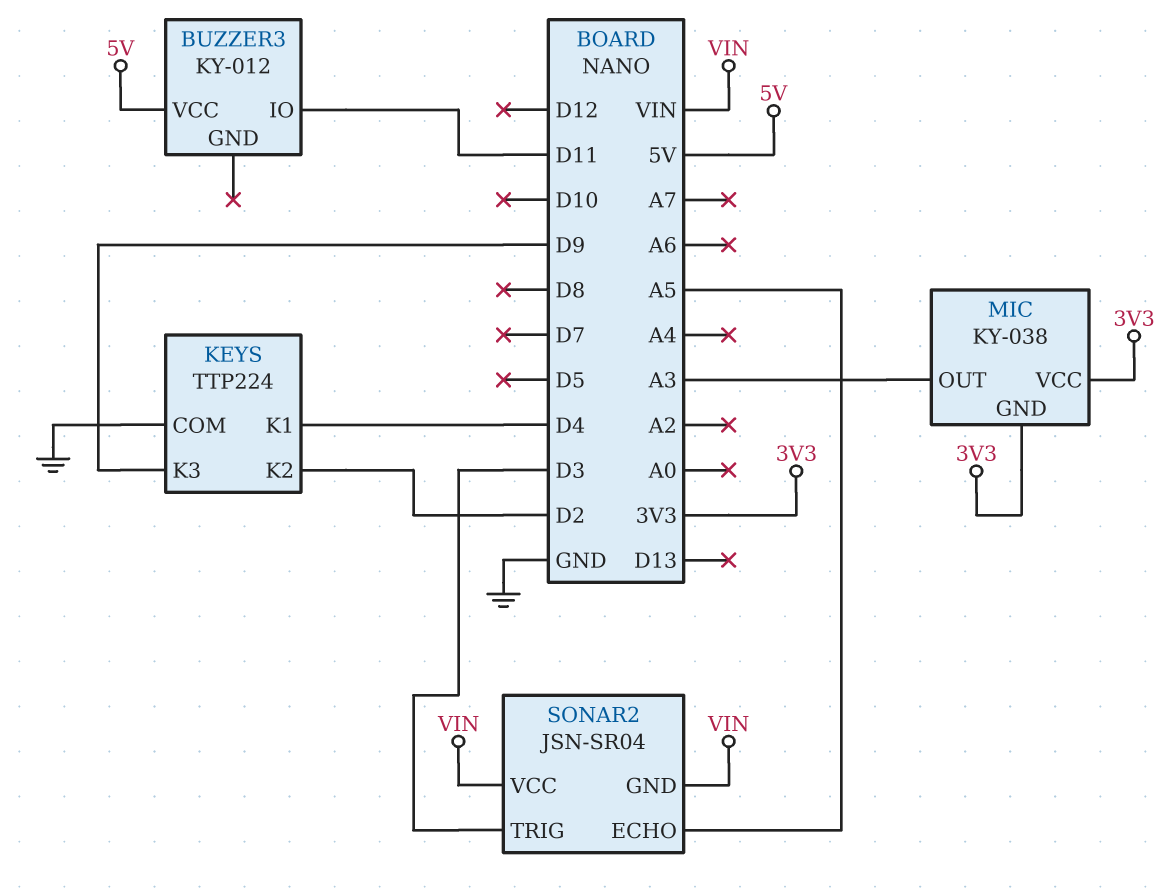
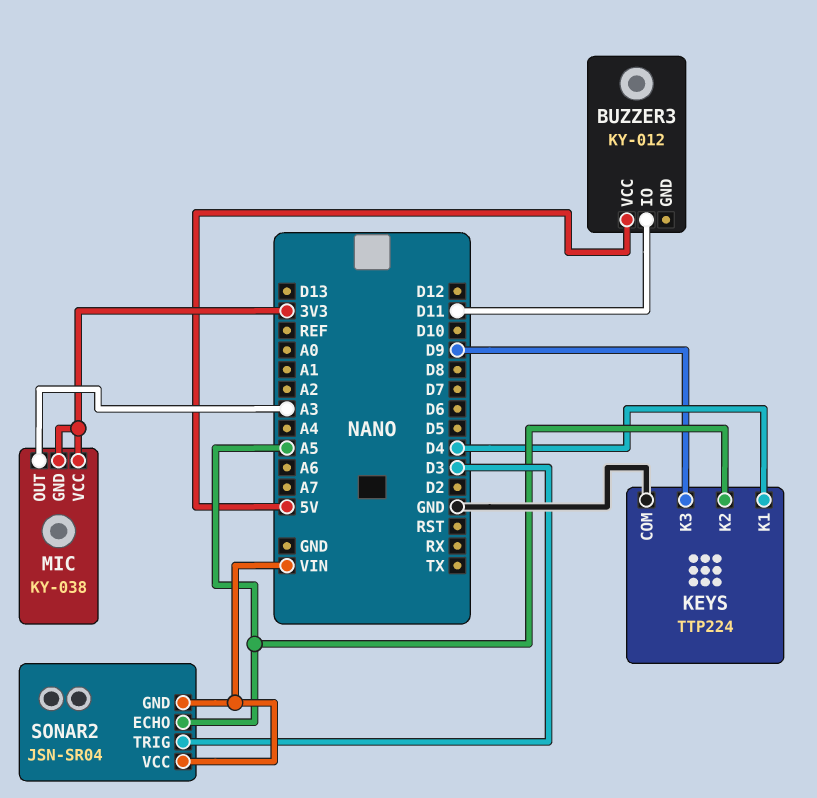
KEYS pin K2: D2 -> A5

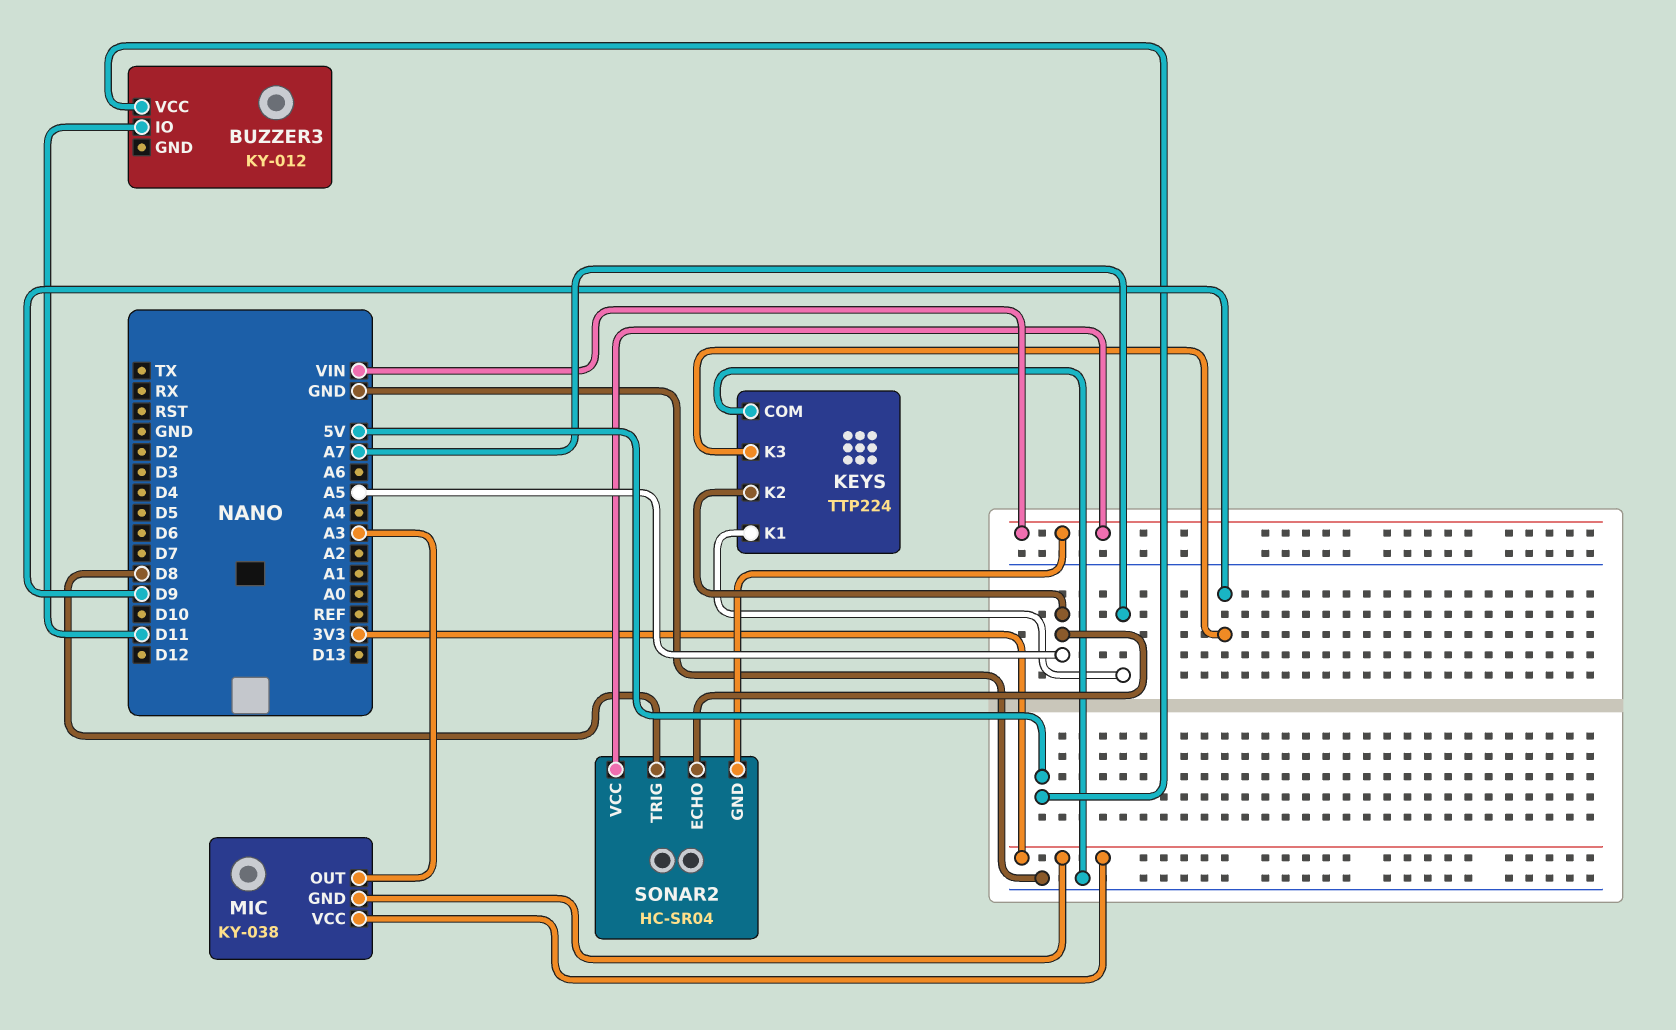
KEYS pin K1: D4 -> A7
SONAR2: JSN-SR04 -> HC-SR04
SONAR2 pin TRIG: D3 -> D8

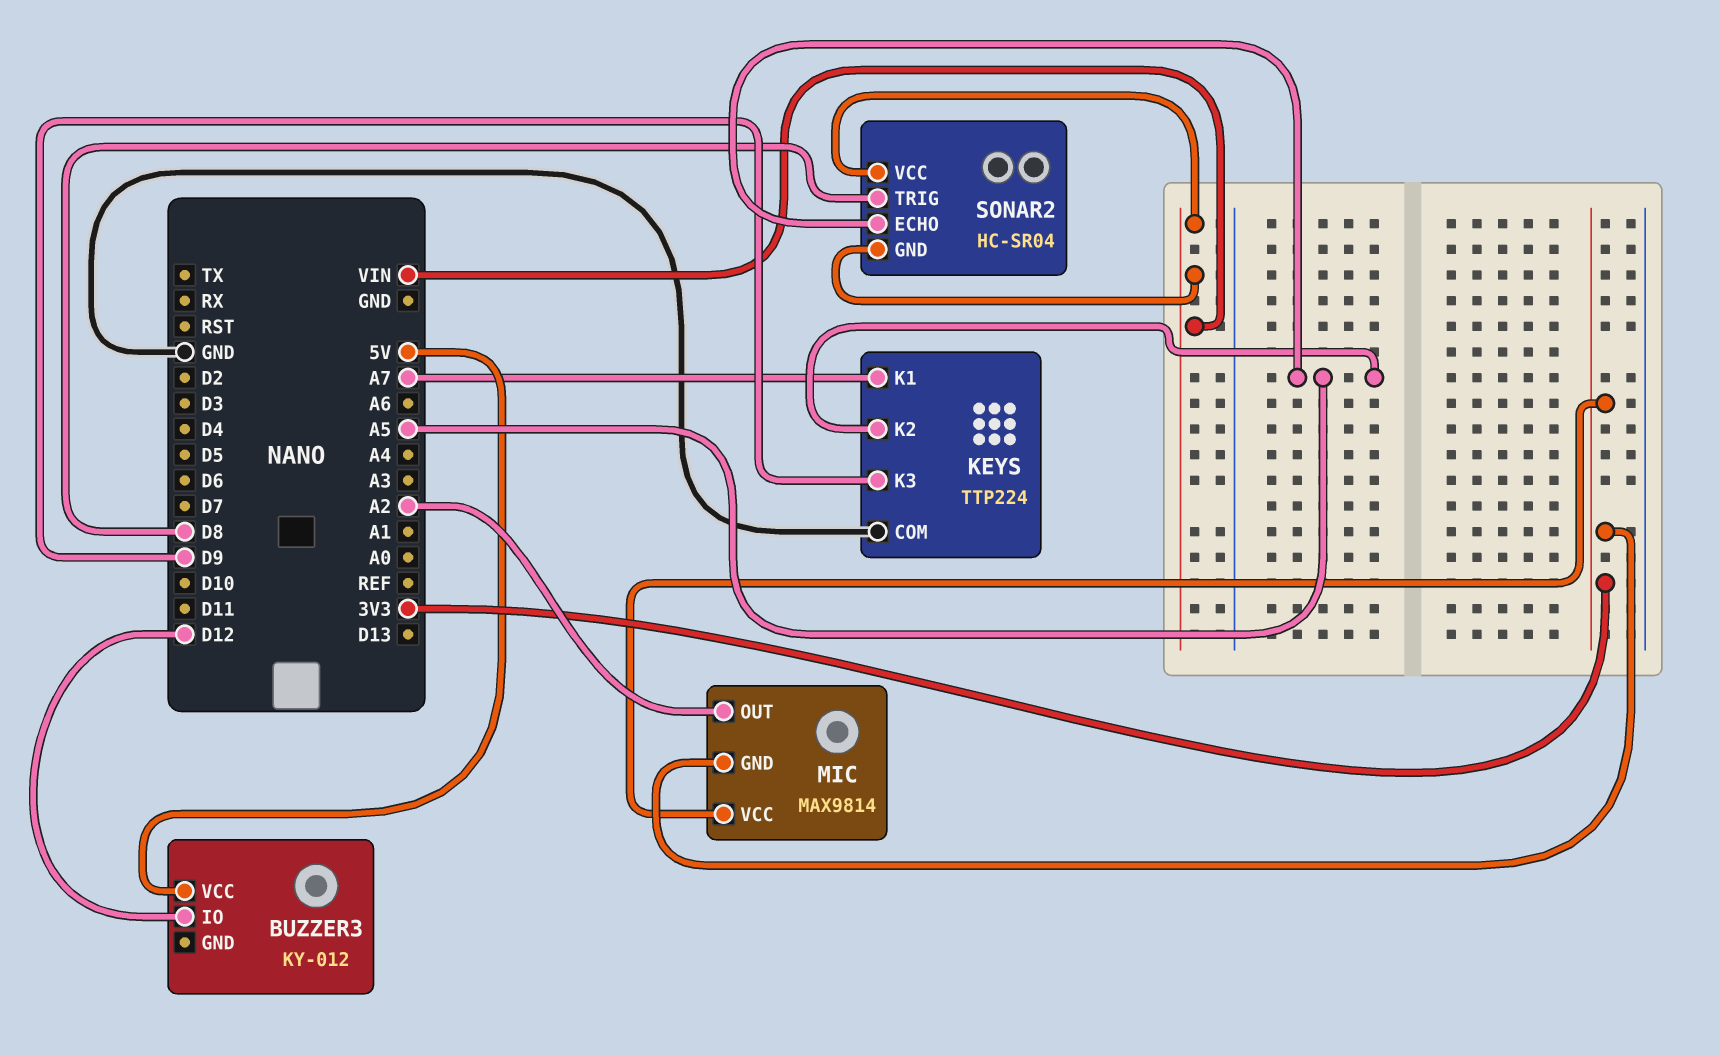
BUZZER3 pin IO: D11 -> D12
MIC: KY-038 -> MAX9814
MIC pin OUT: A3 -> A2

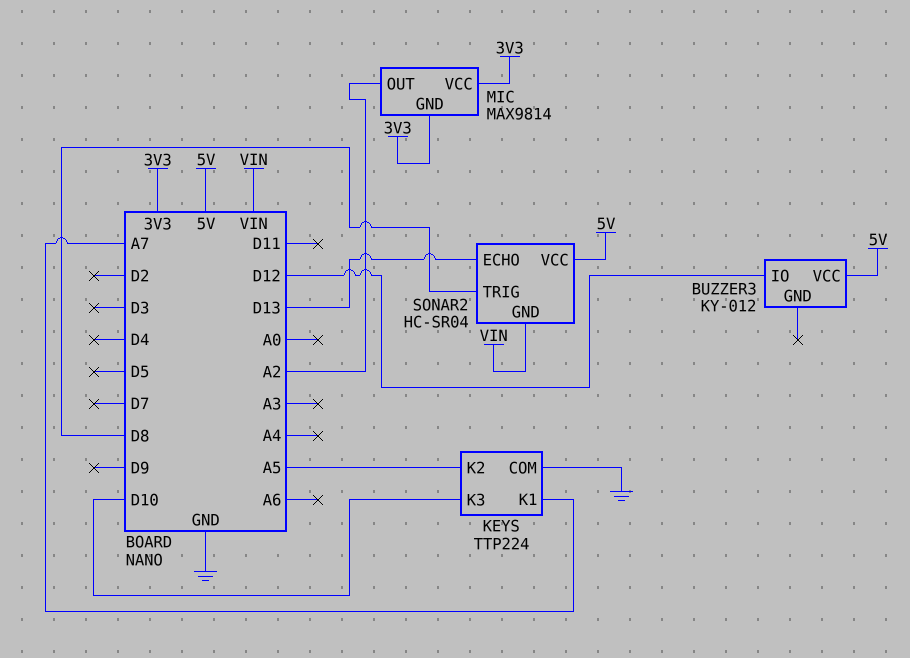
KEYS pin K3: D9 -> D10
SONAR2 pin ECHO: A5 -> D13
SONAR2 pin VCC: VIN -> 5V

